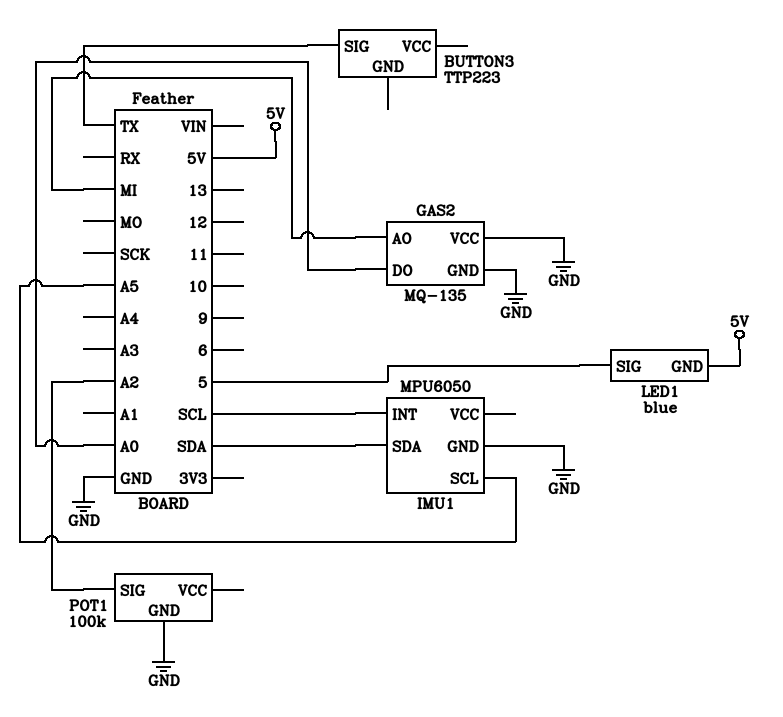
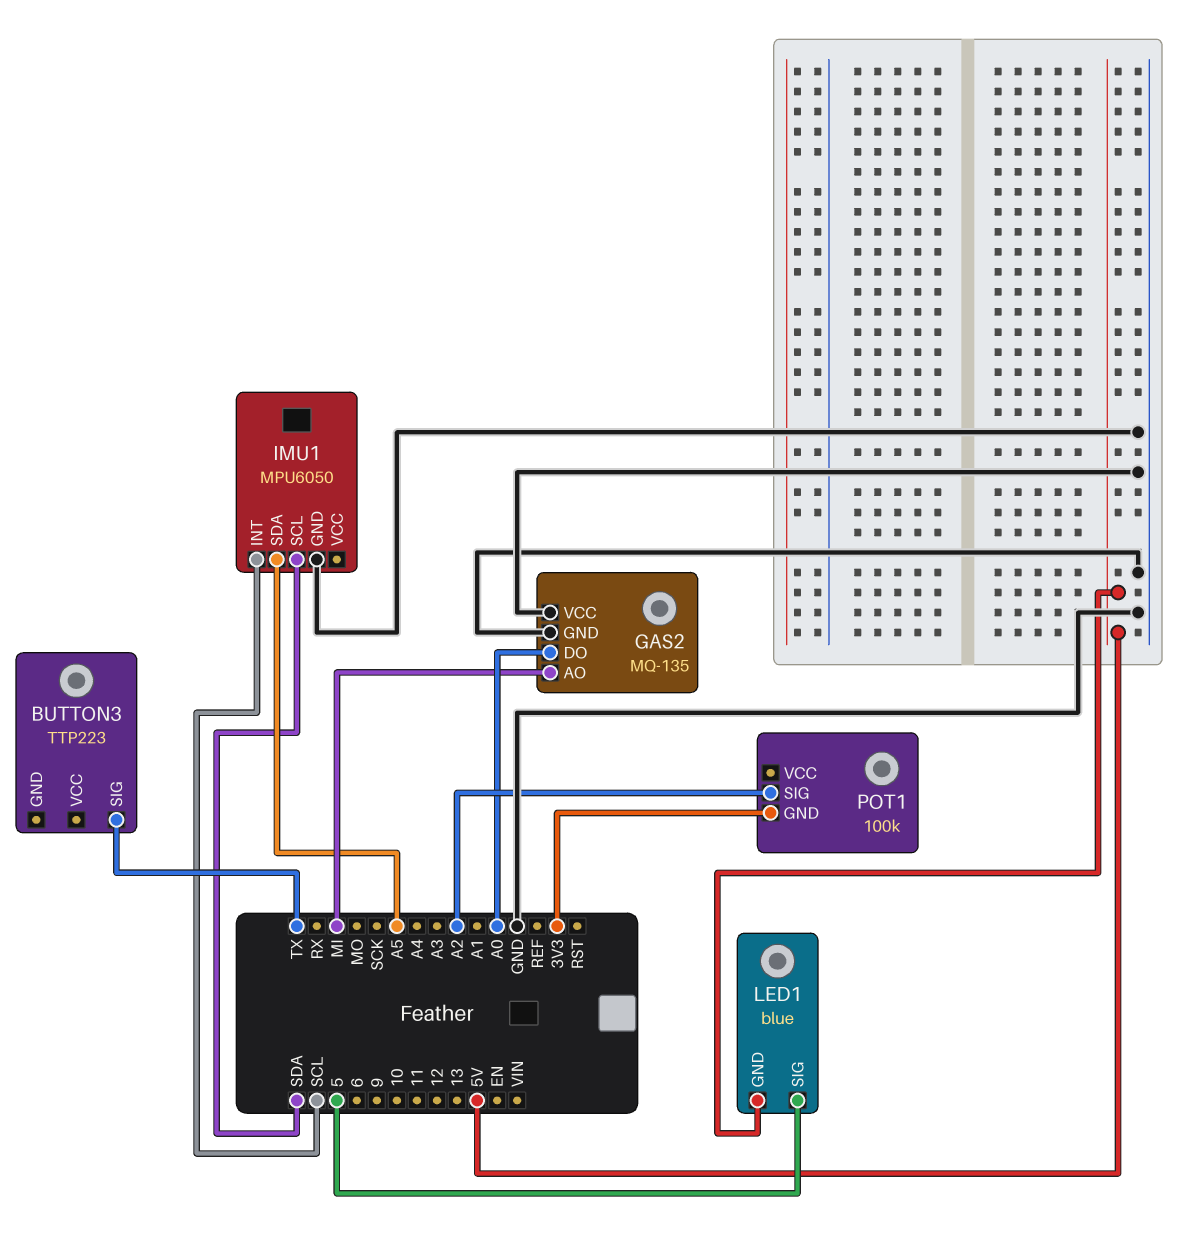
IMU1 pin SCL: A5 -> SDA
IMU1 pin SDA: SDA -> A5
POT1 pin GND: GND -> 3V3

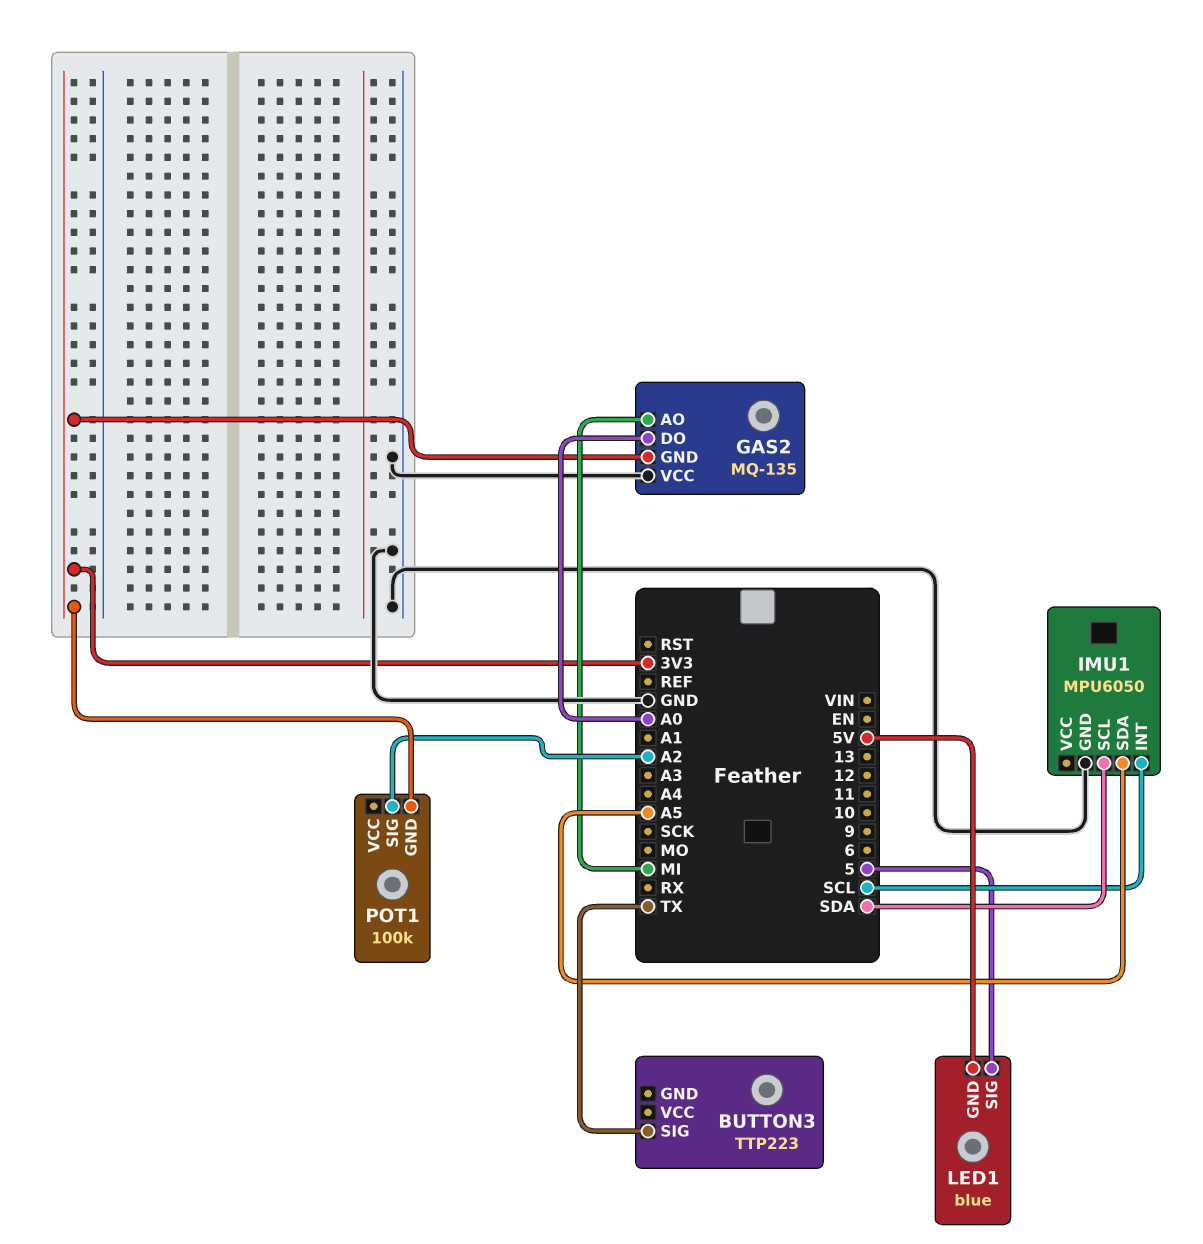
GAS2 pin GND: GND -> 3V3

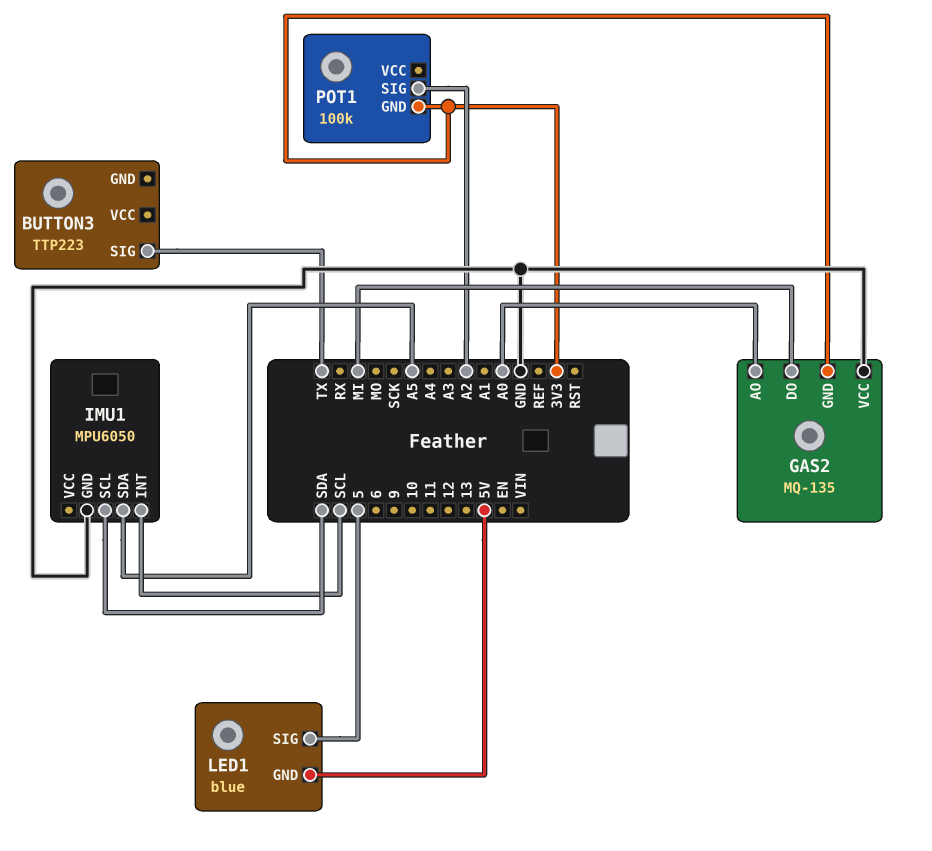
GAS2 pin AO: MI -> A0
GAS2 pin DO: A0 -> MI

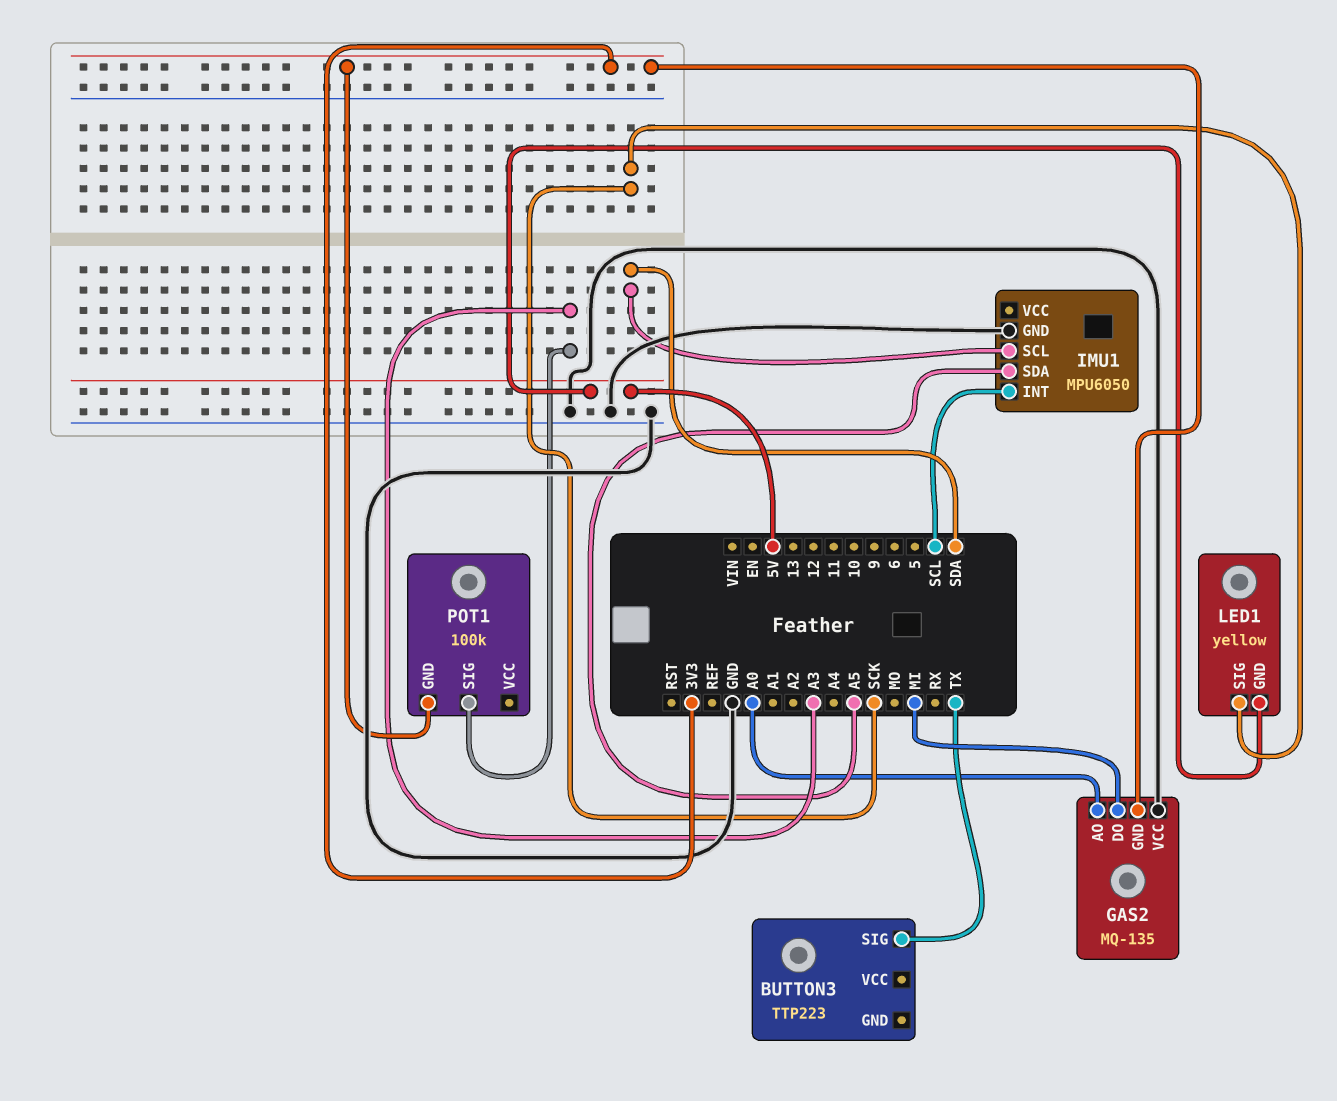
LED1: blue -> yellow
LED1 pin SIG: 5 -> SCK
POT1 pin SIG: A2 -> A3

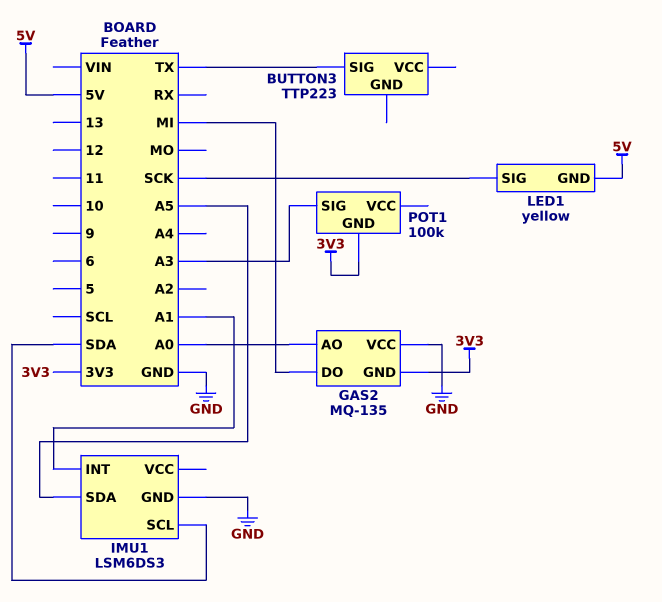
IMU1: MPU6050 -> LSM6DS3
IMU1 pin INT: SCL -> A1

